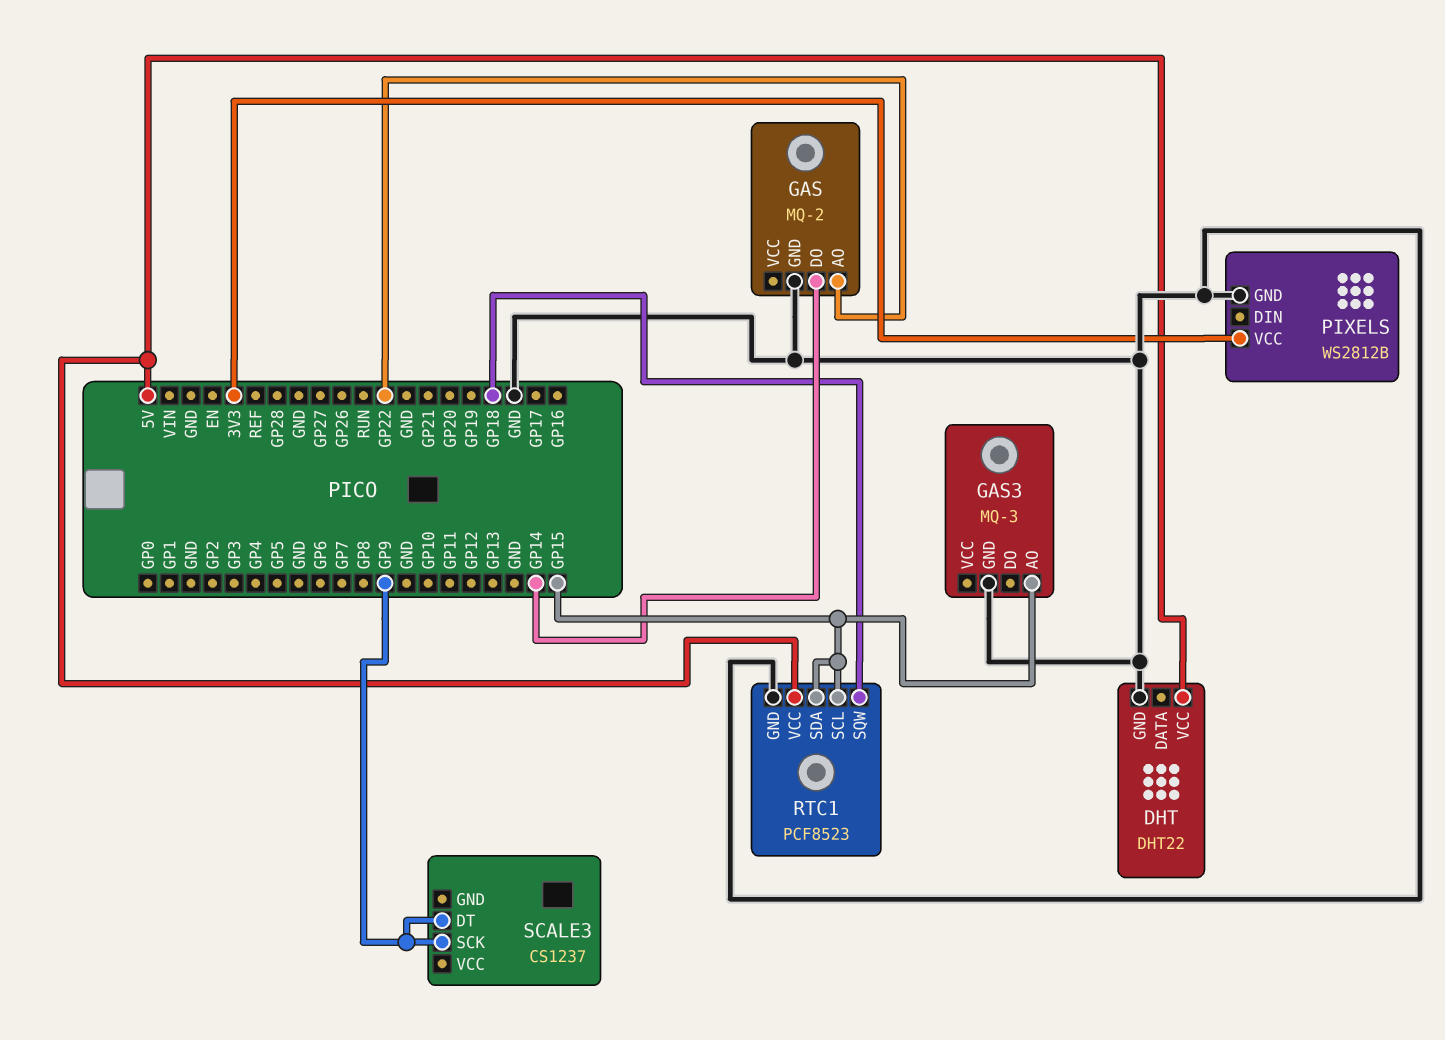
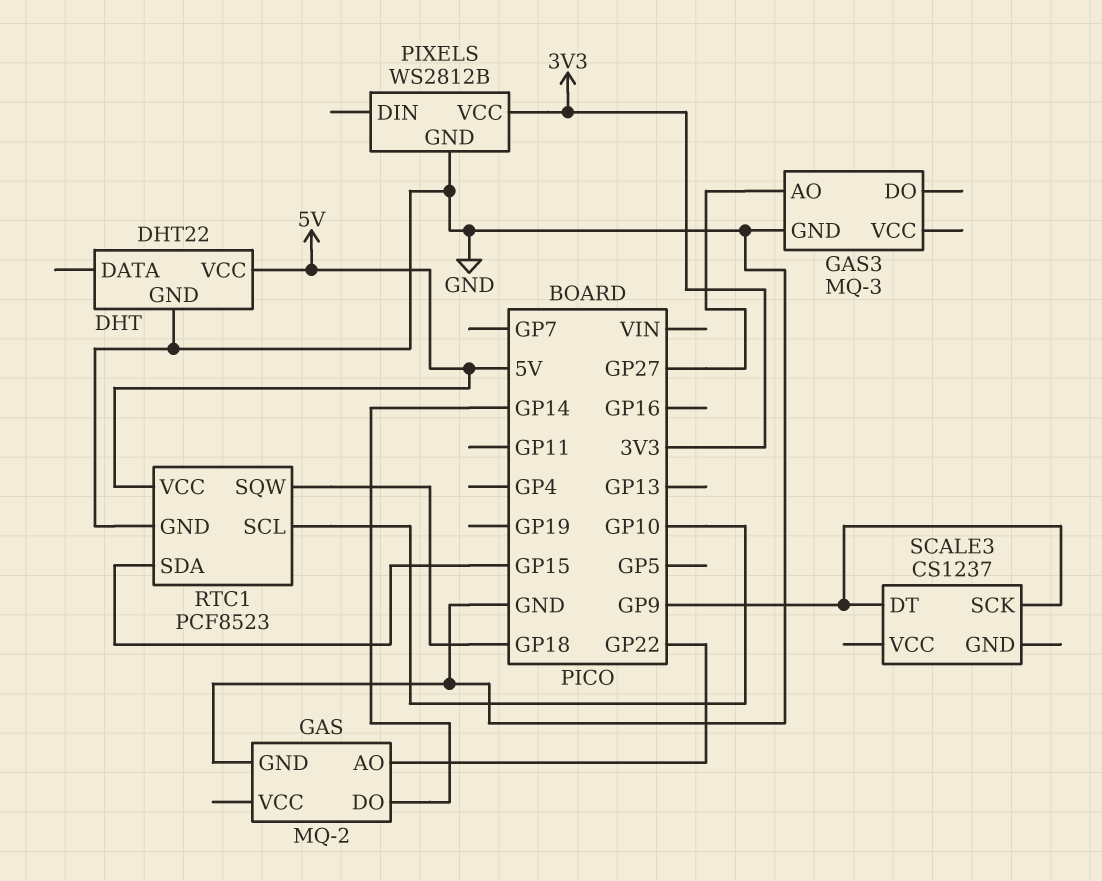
GAS3 pin AO: GP15 -> GP27
RTC1 pin SCL: GP15 -> GP10

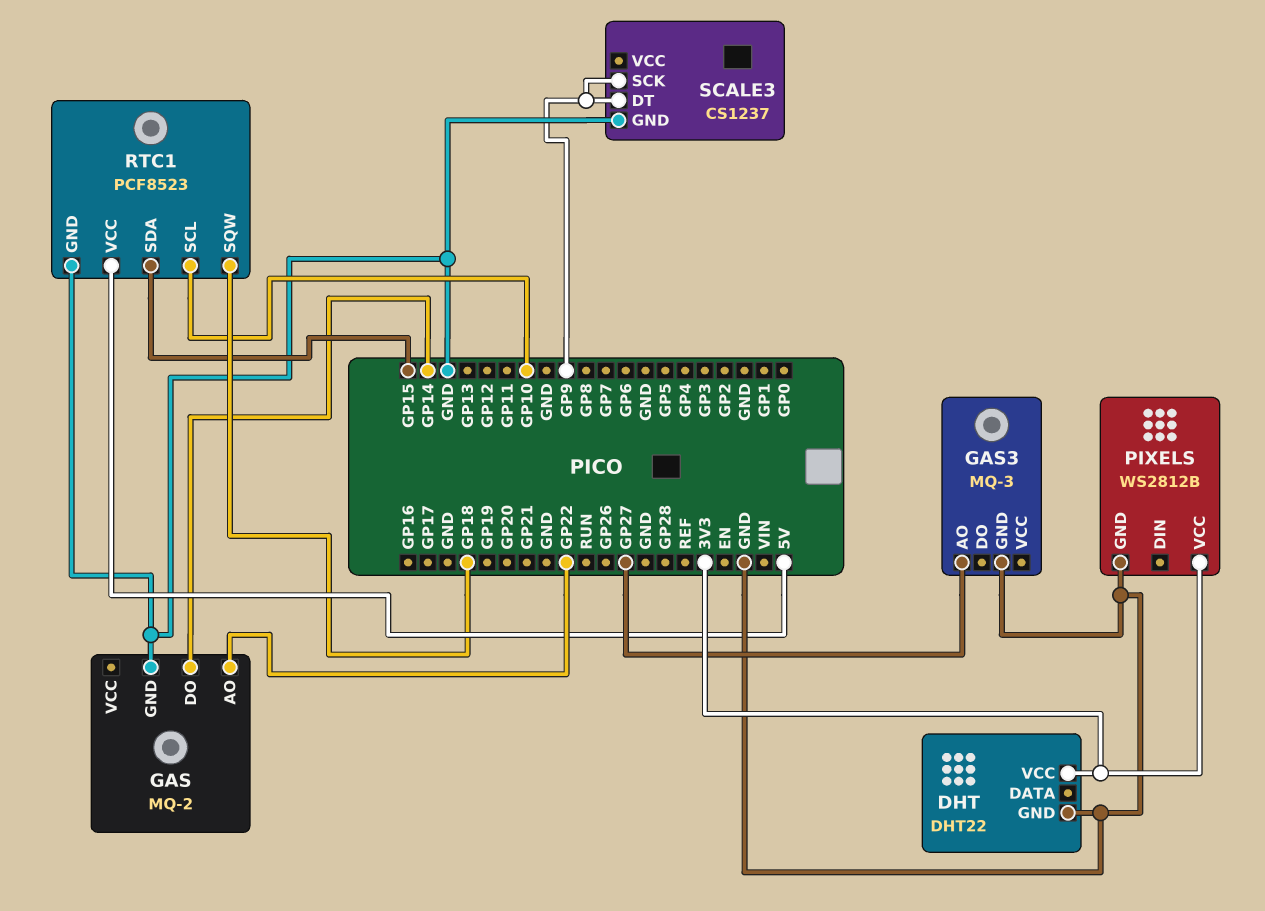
DHT pin VCC: 5V -> 3V3
SCALE3 pin GND: none -> GND

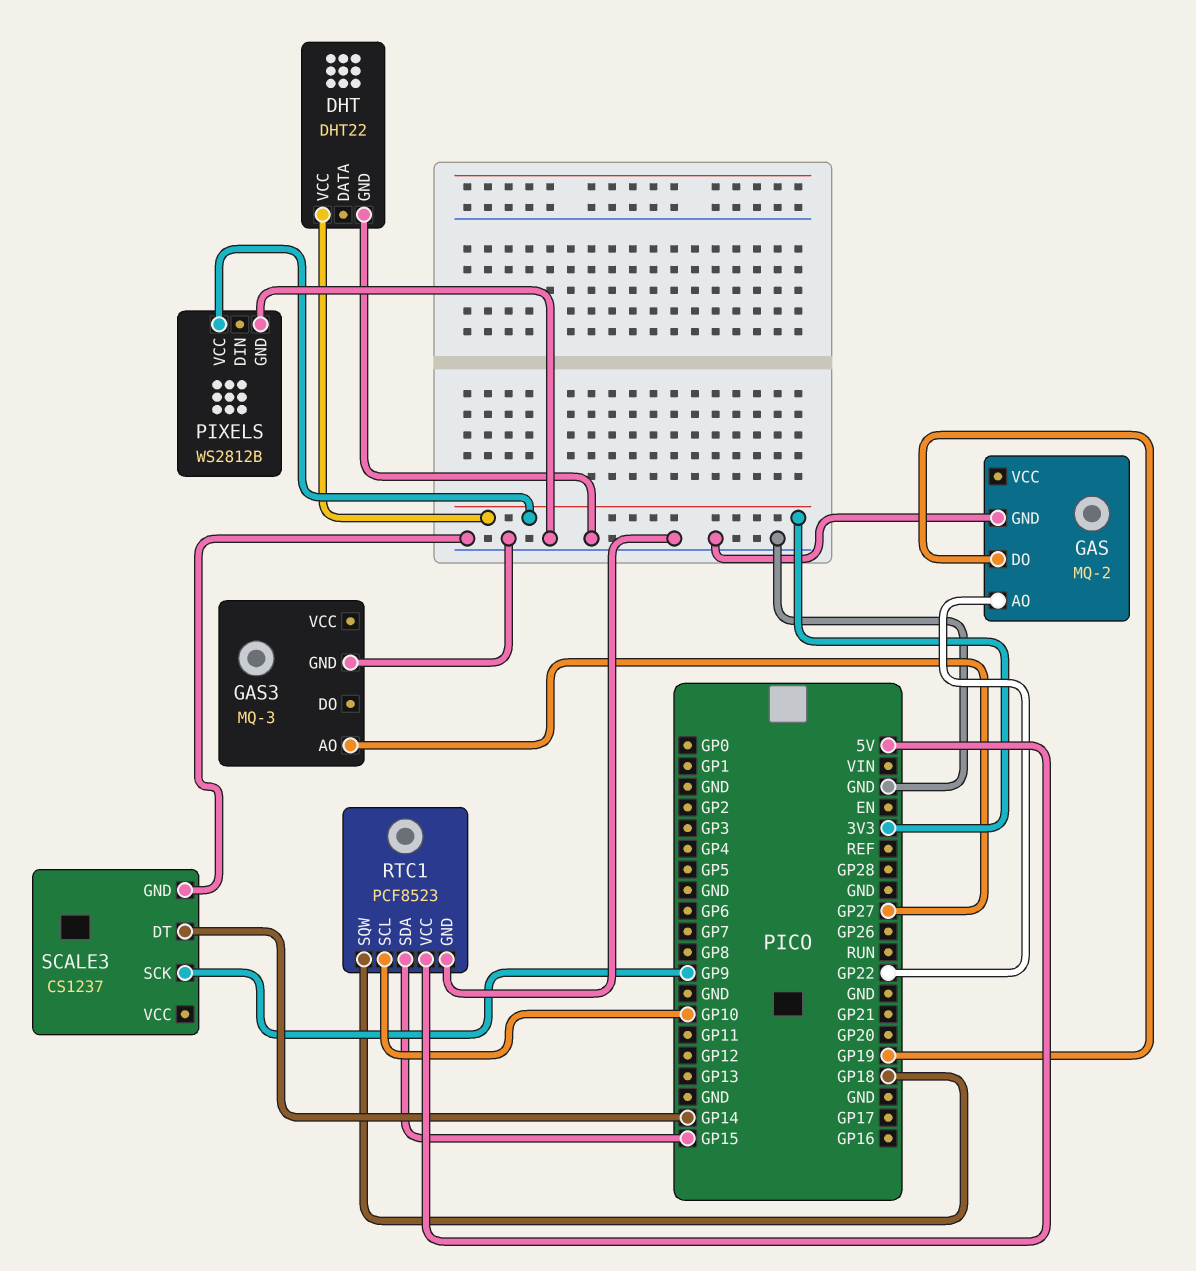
GAS pin DO: GP14 -> GP19
SCALE3 pin DT: GP9 -> GP14

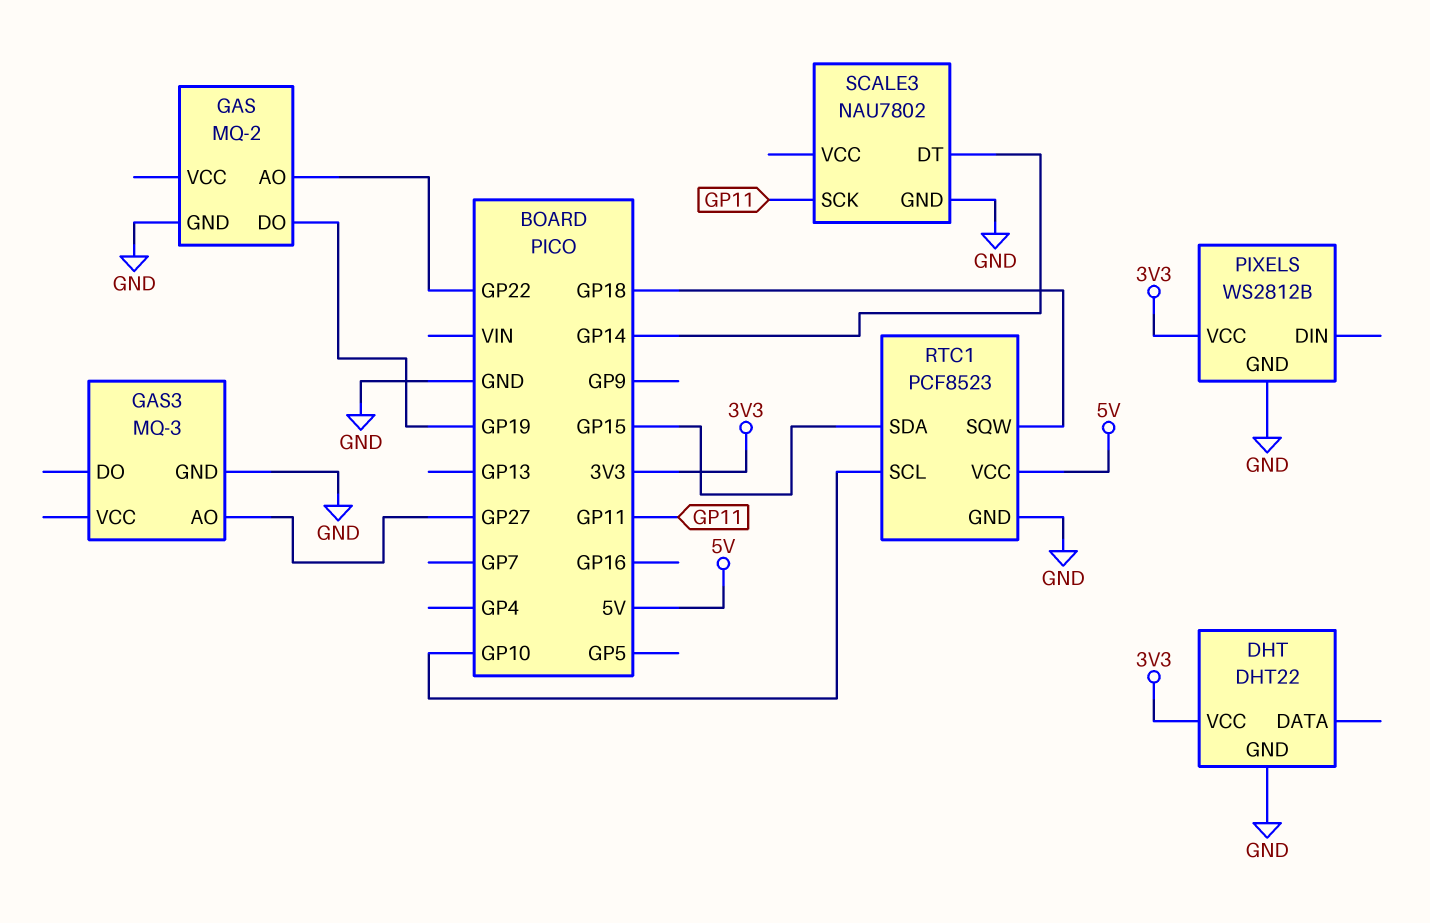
SCALE3: CS1237 -> NAU7802
SCALE3 pin SCK: GP9 -> GP11

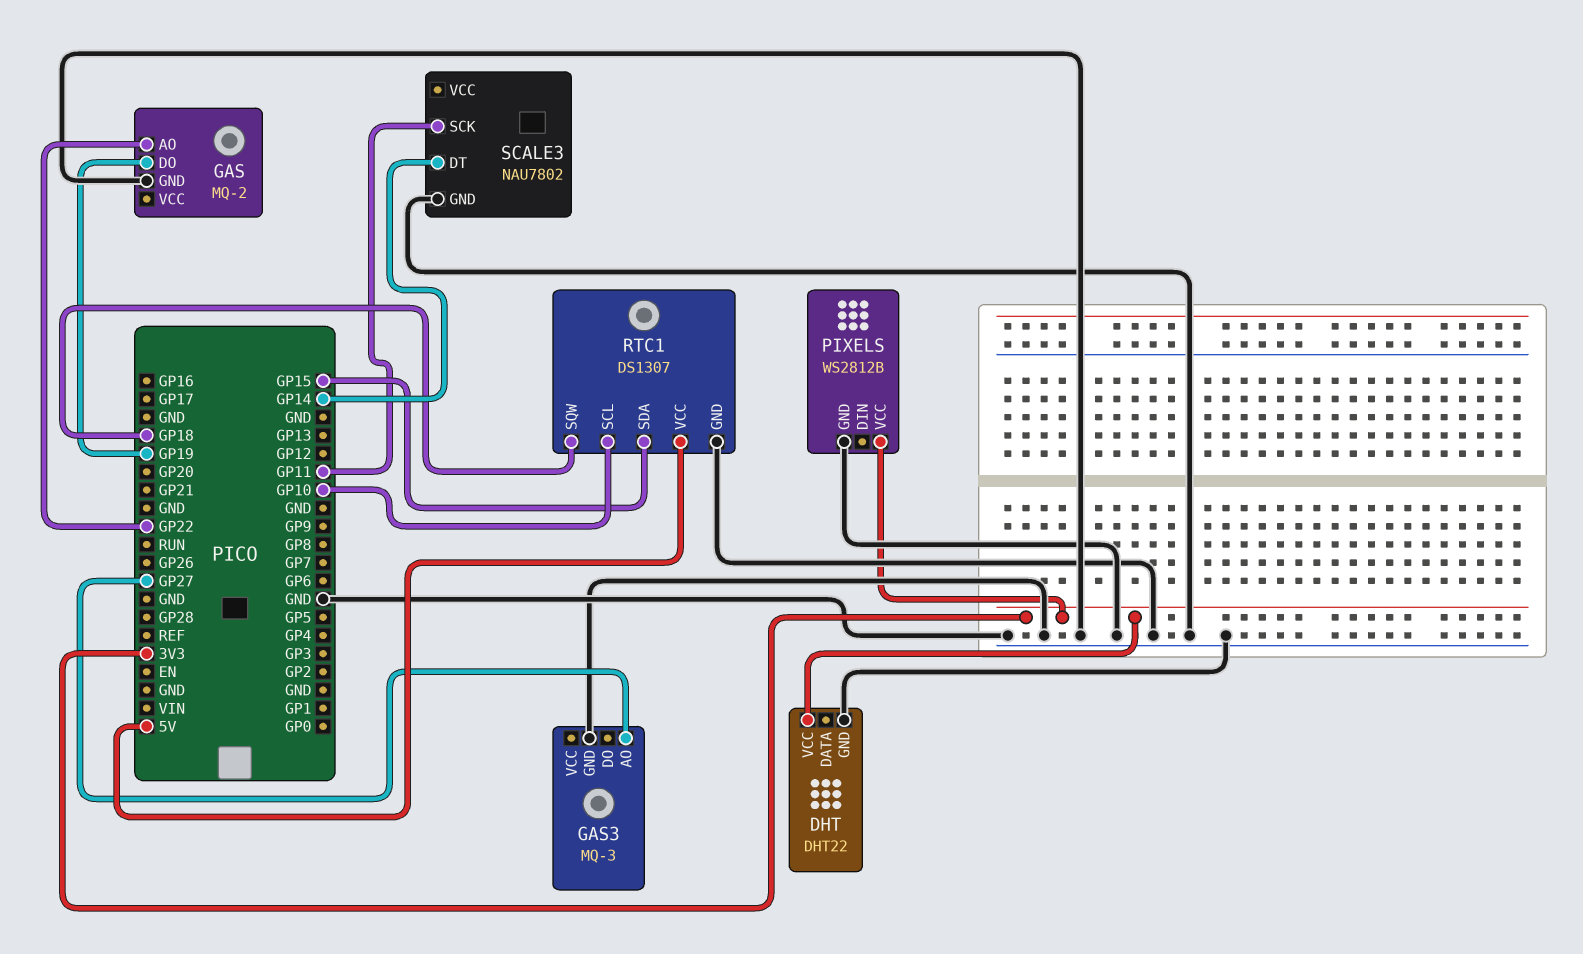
RTC1: PCF8523 -> DS1307

